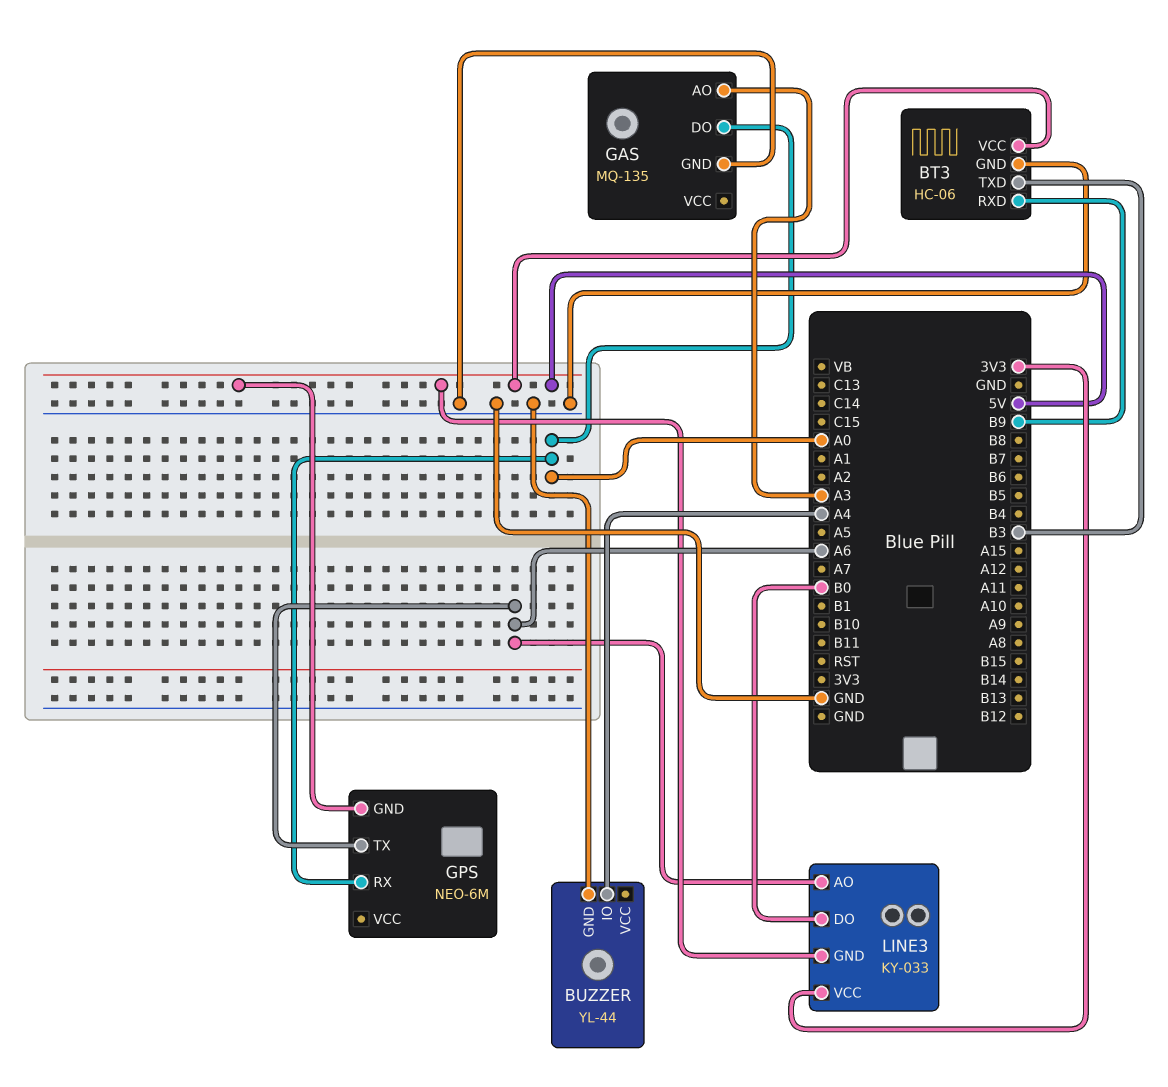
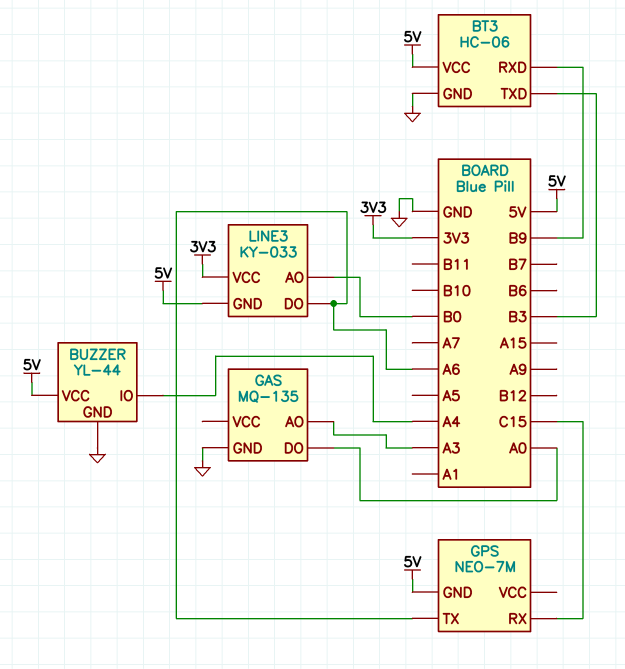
BUZZER pin VCC: none -> 5V
GPS: NEO-6M -> NEO-7M
GPS pin RX: A0 -> C15
LINE3 pin AO: A6 -> B0
LINE3 pin DO: B0 -> A6

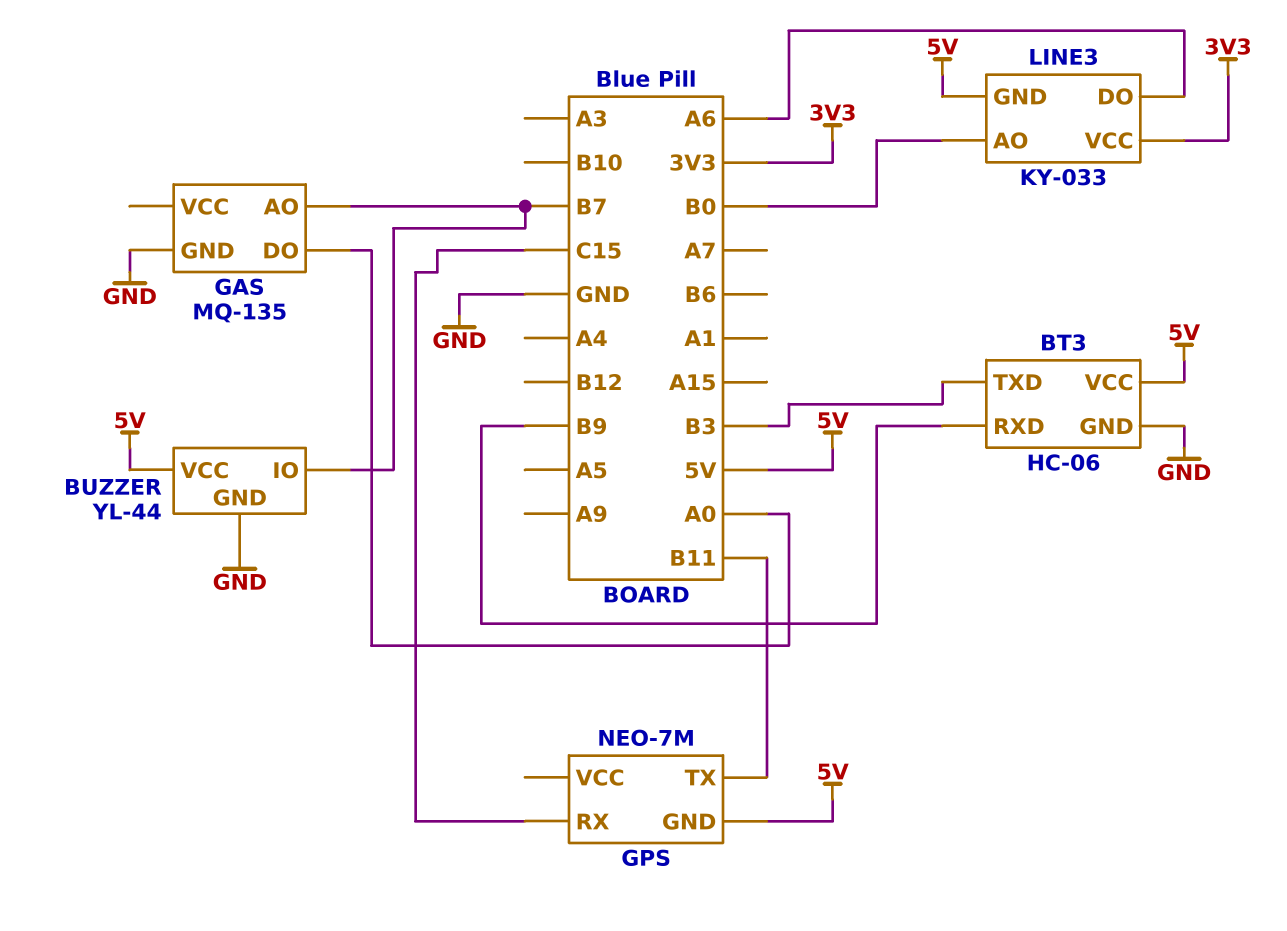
BUZZER pin IO: A4 -> B7
GAS pin AO: A3 -> B7
GPS pin TX: A6 -> B11

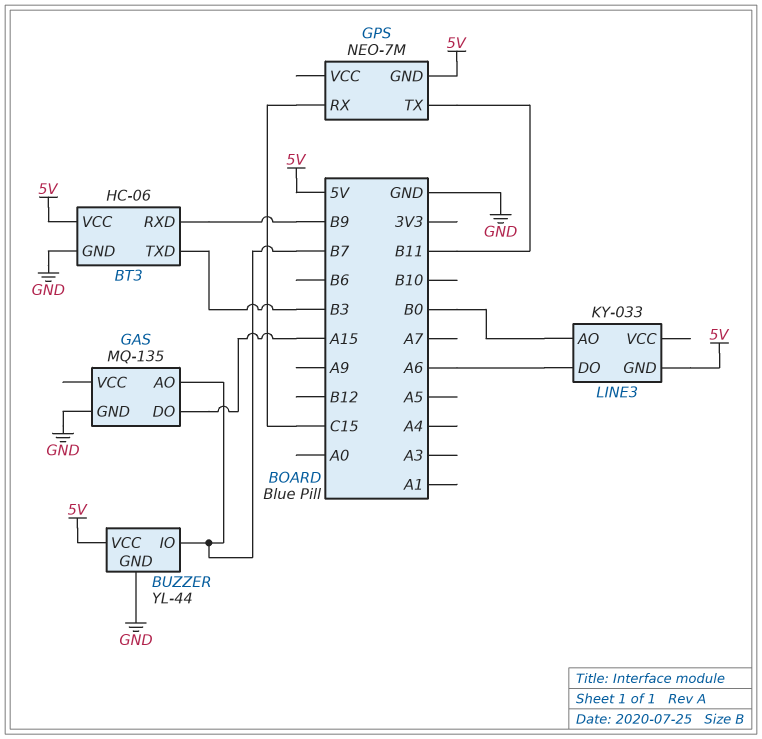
GAS pin DO: A0 -> A15
LINE3 pin VCC: 3V3 -> none

